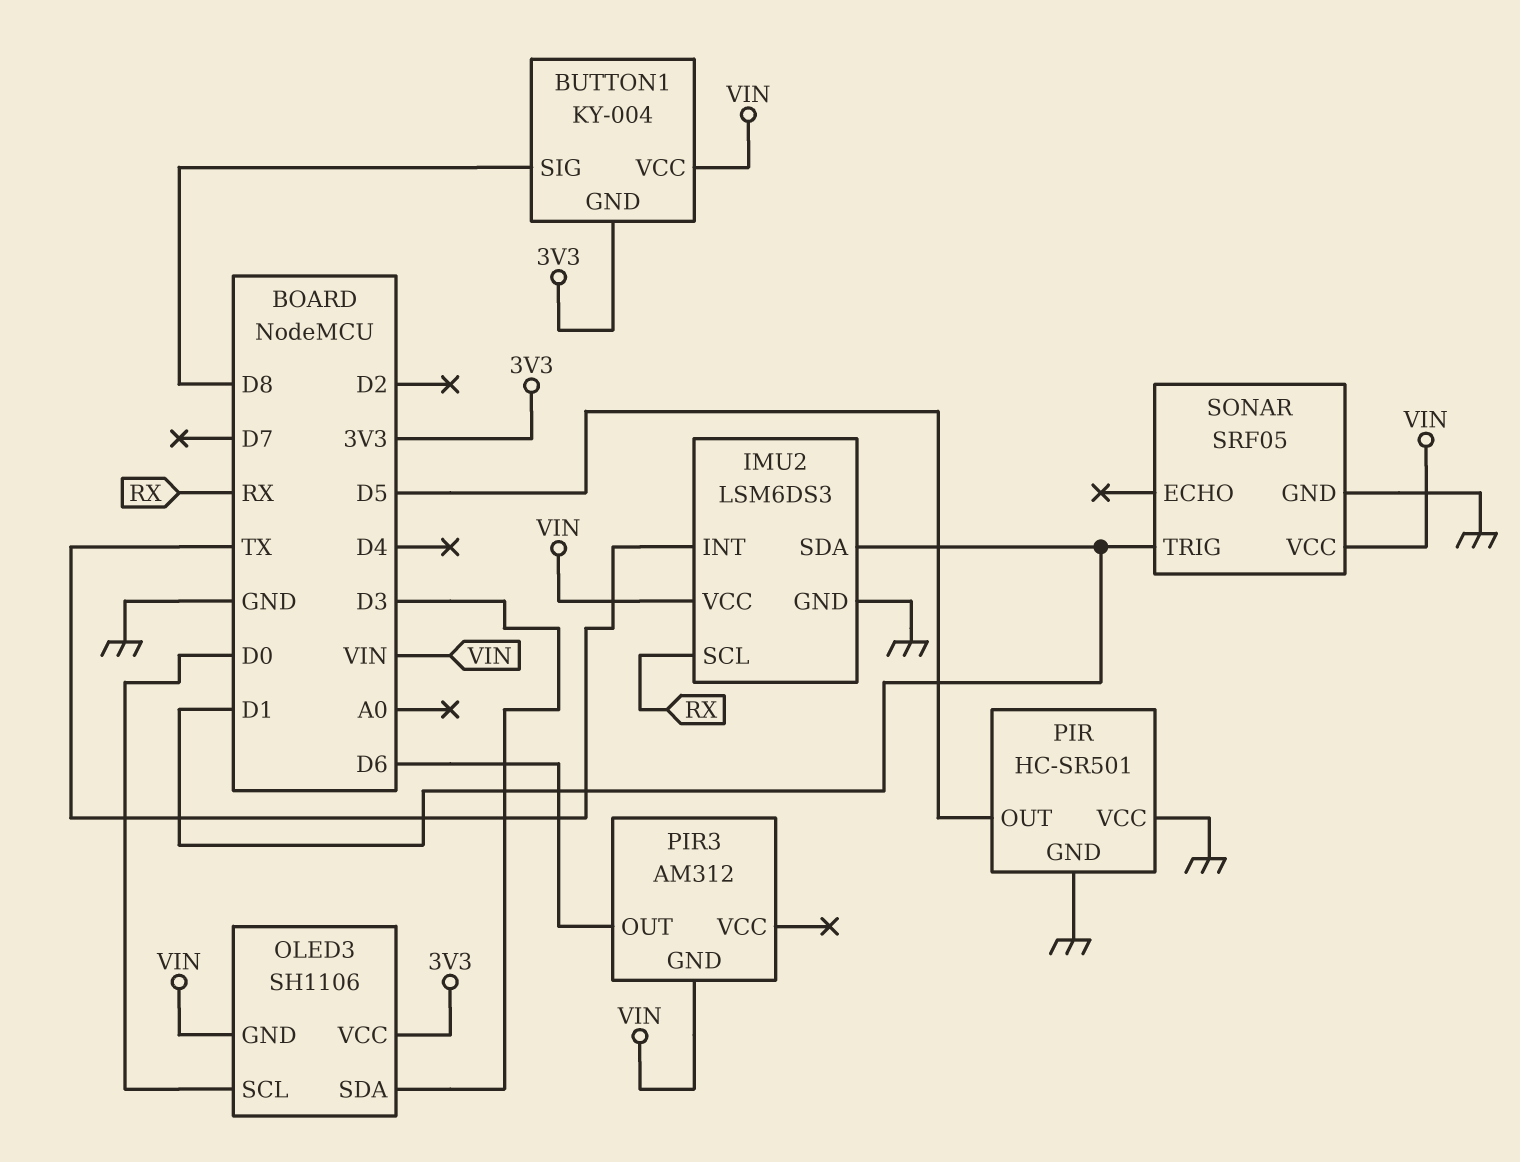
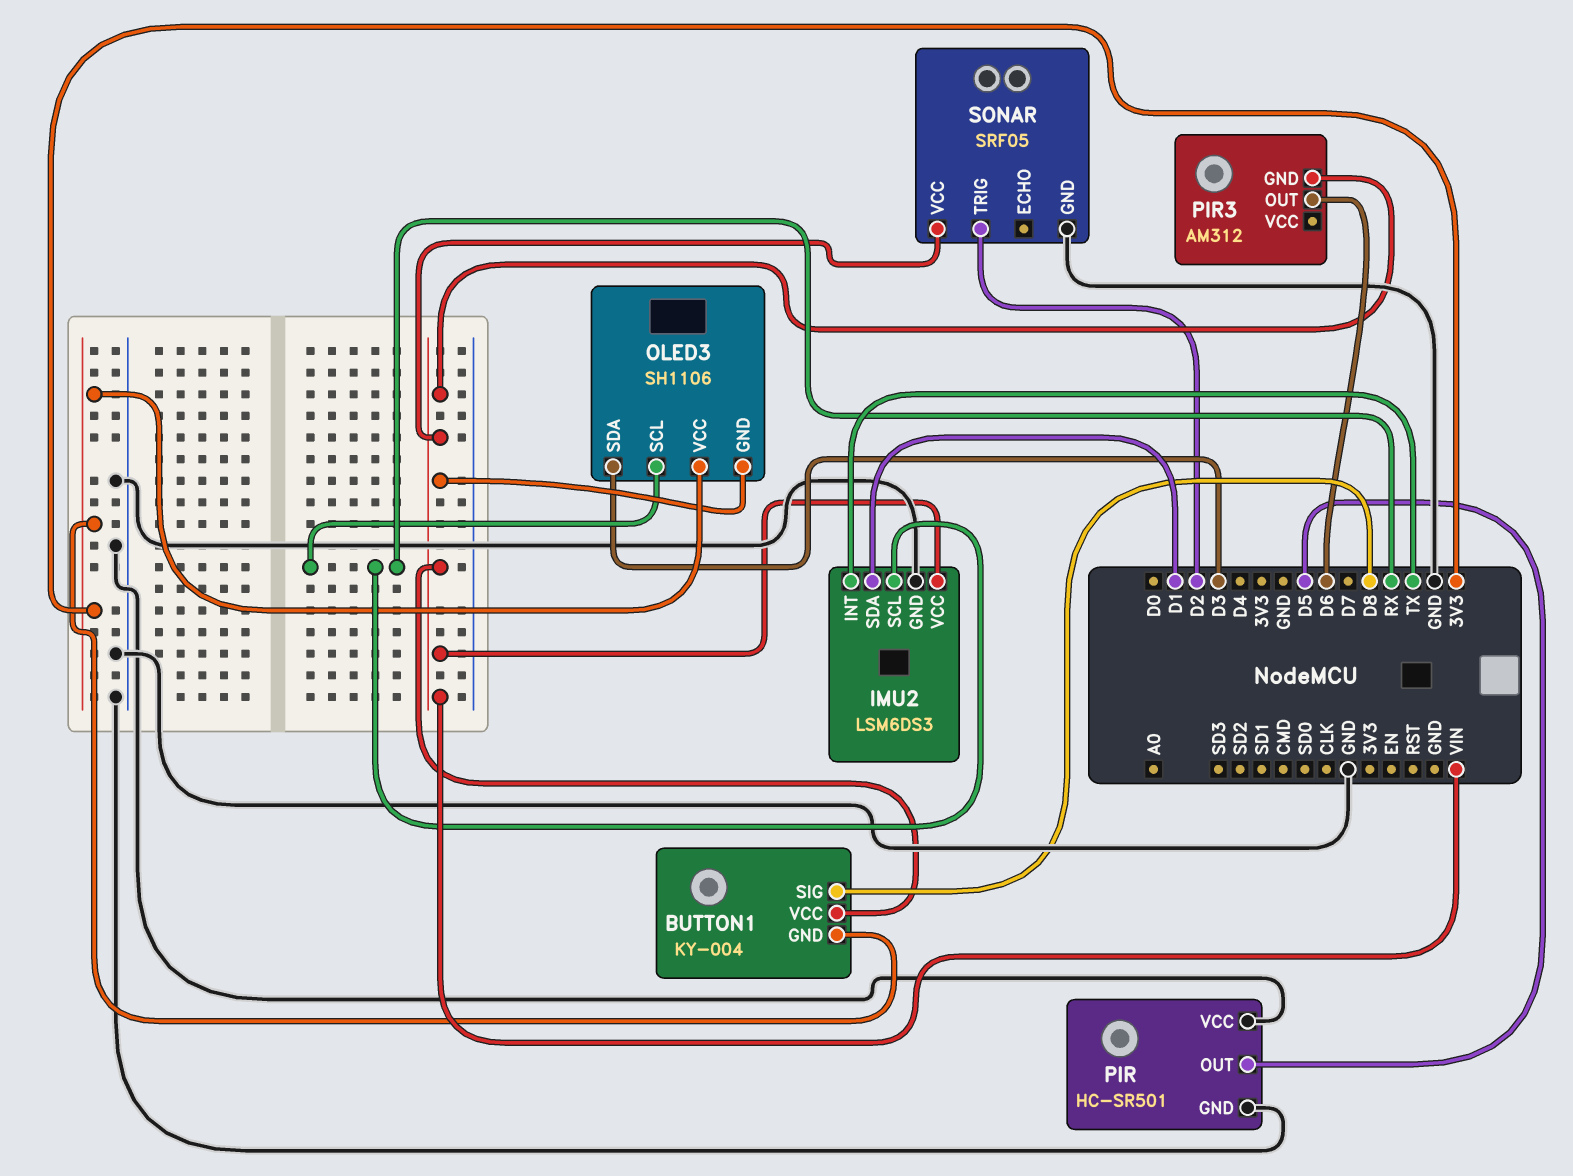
OLED3 pin SCL: D0 -> RX
SONAR pin TRIG: D1 -> D2

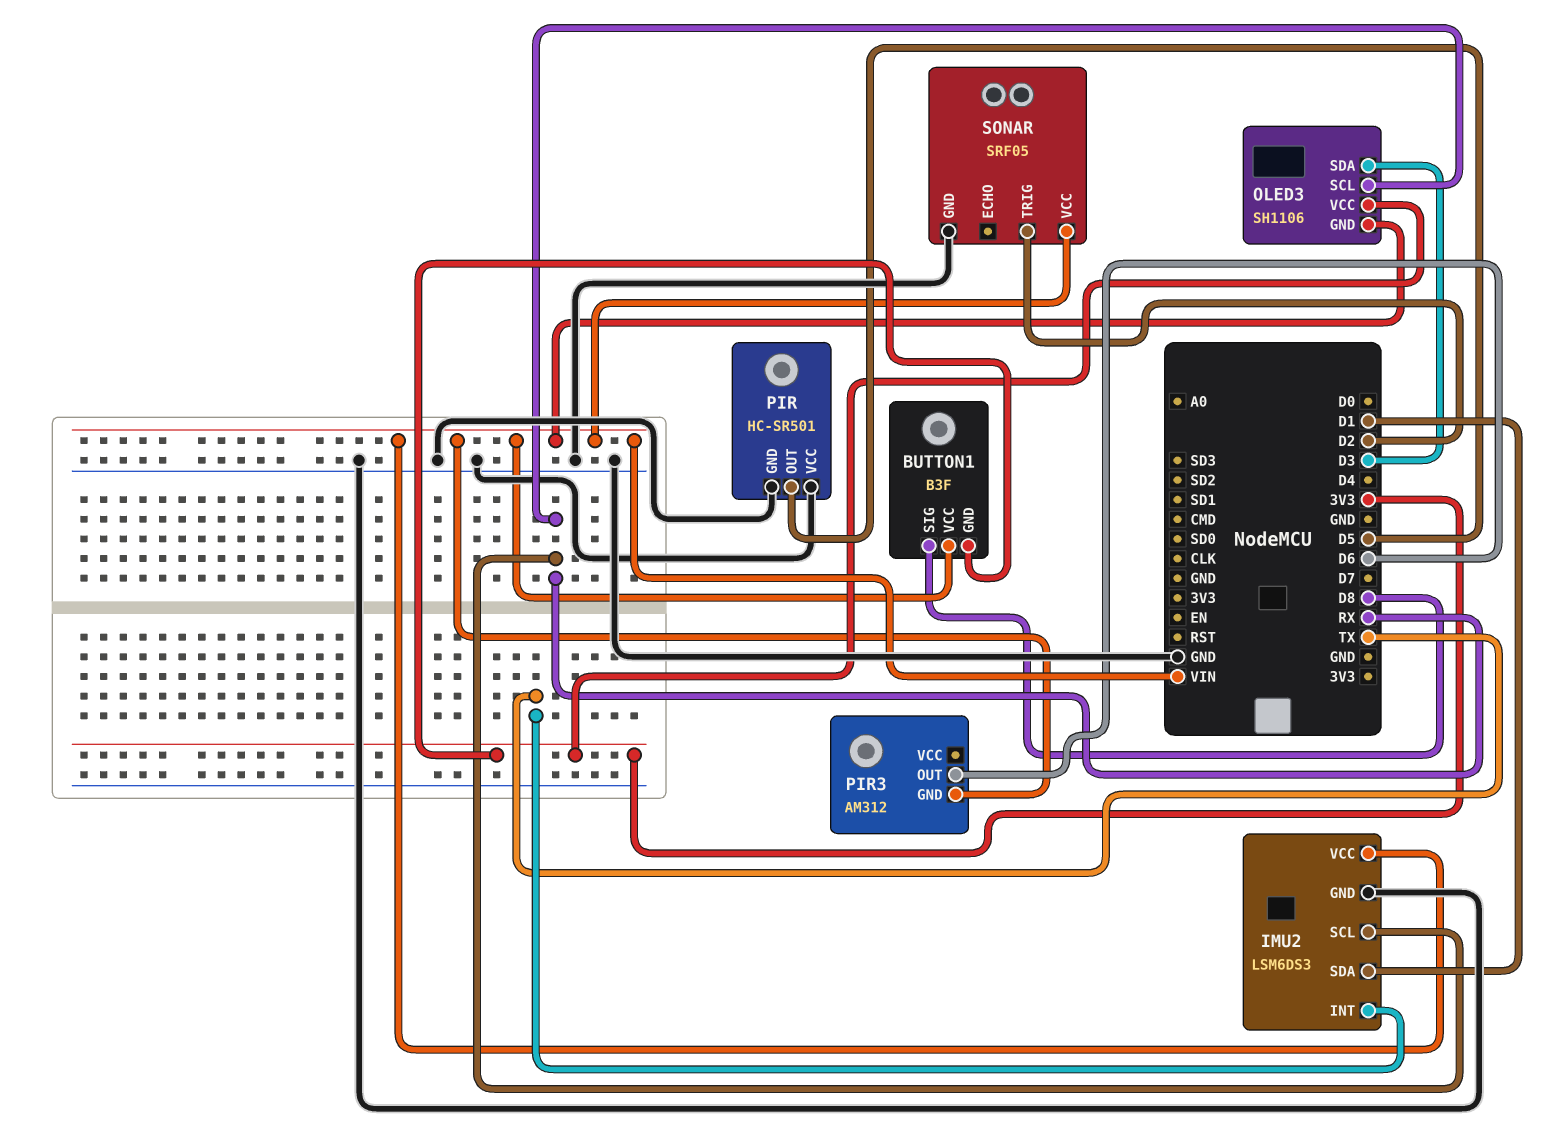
BUTTON1: KY-004 -> B3F

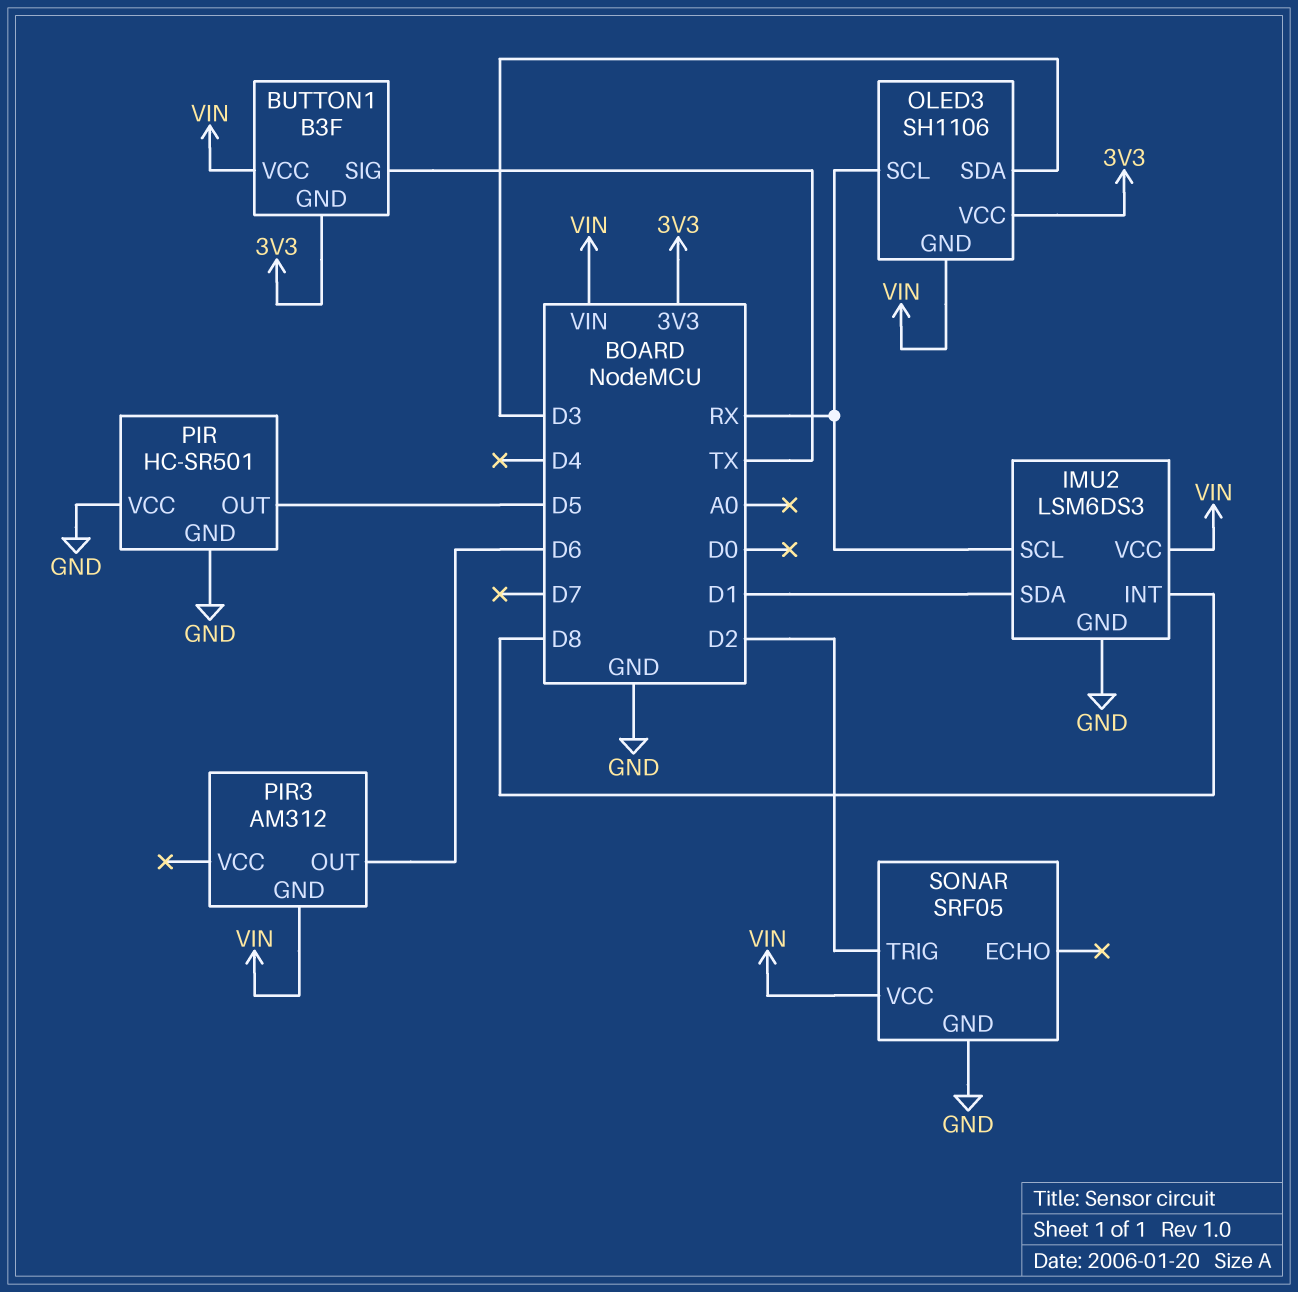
BUTTON1 pin SIG: D8 -> TX
IMU2 pin INT: TX -> D8

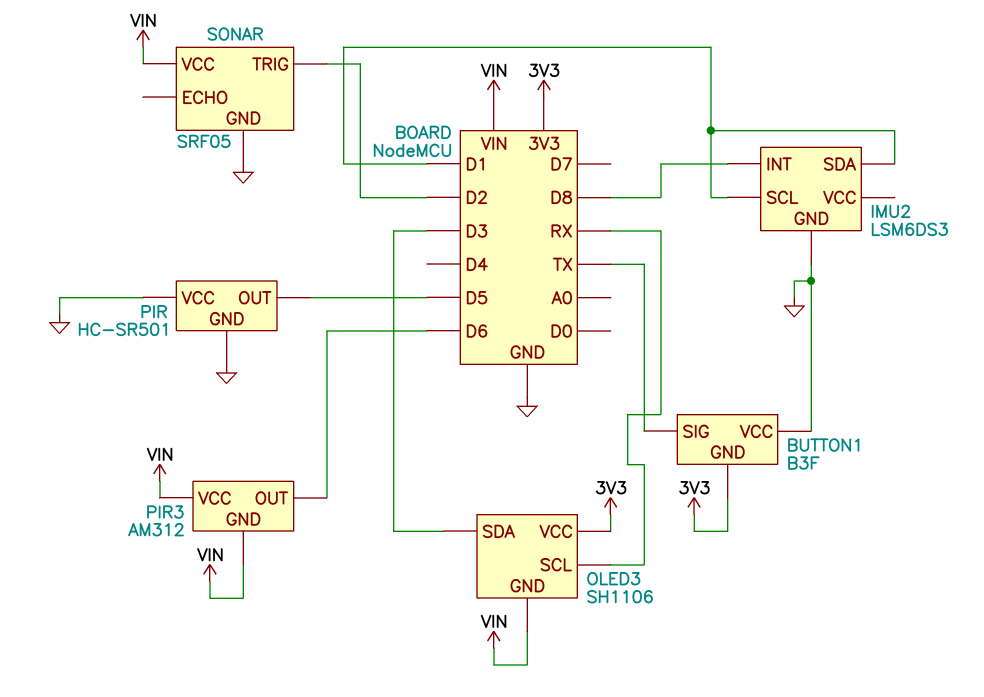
BUTTON1 pin VCC: VIN -> GND
IMU2 pin SCL: RX -> D1
IMU2 pin VCC: VIN -> none
PIR3 pin VCC: none -> VIN

